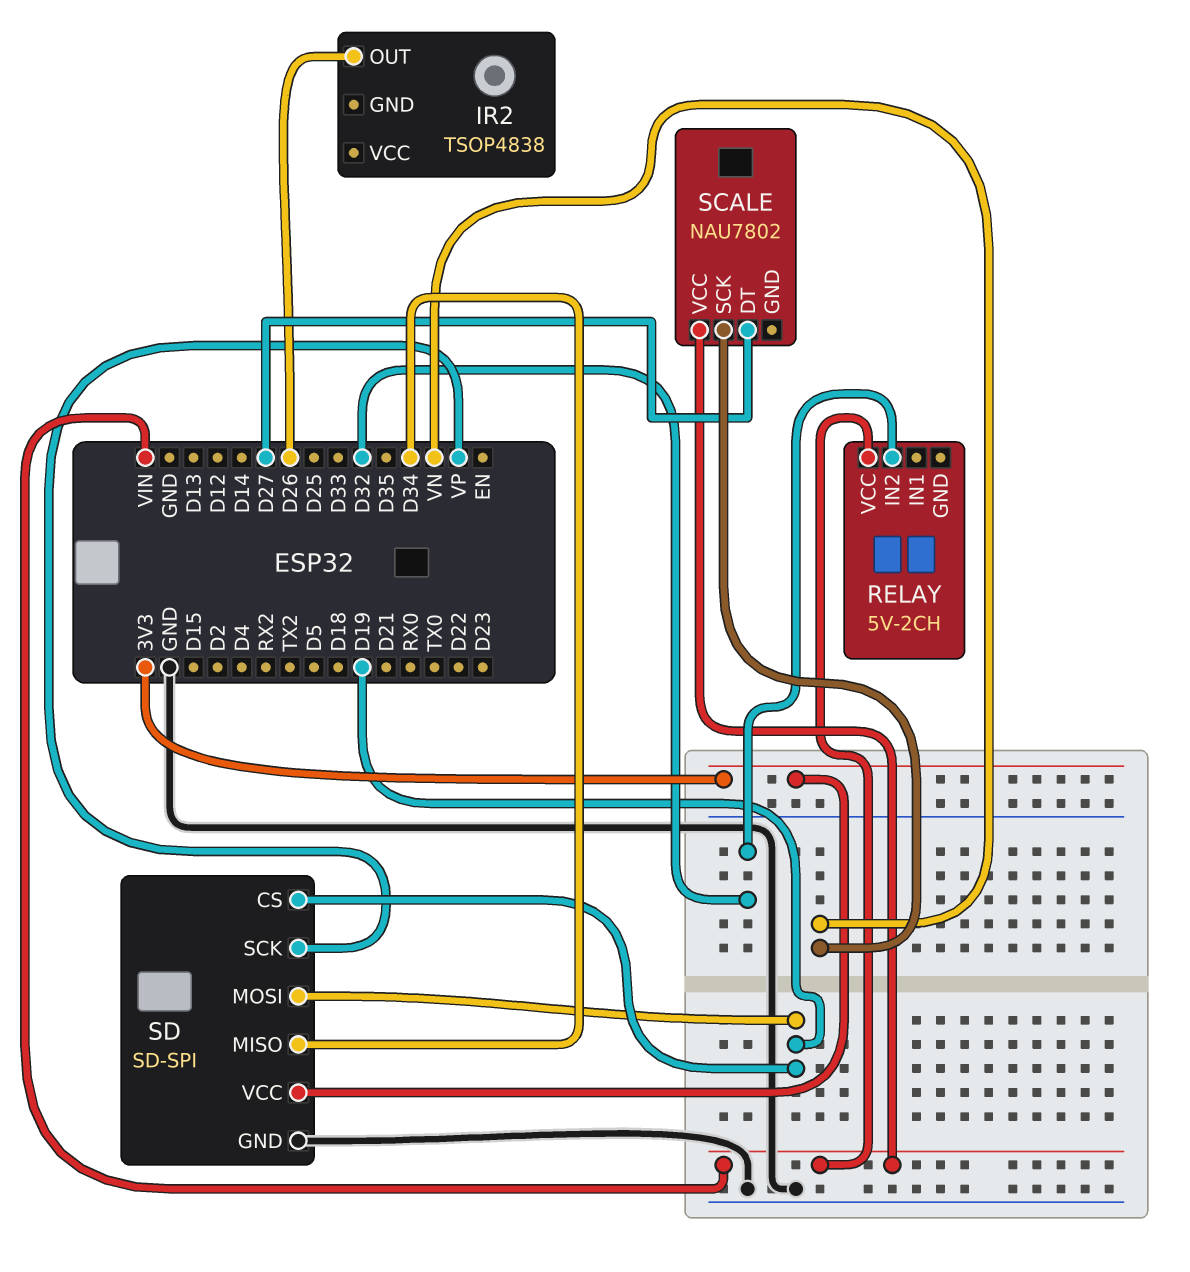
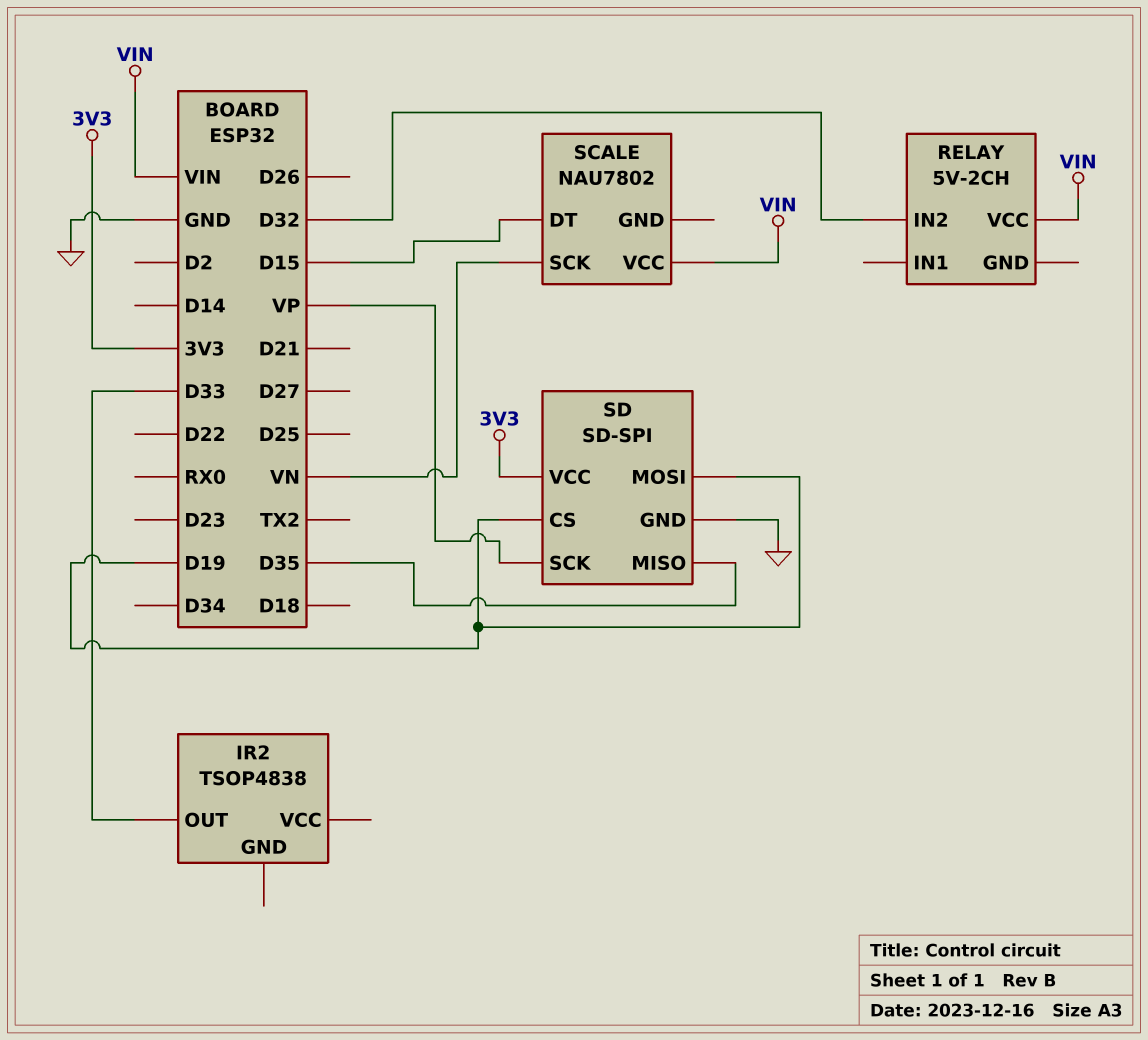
IR2 pin OUT: D26 -> D33
SCALE pin DT: D27 -> D15
SD pin MISO: D34 -> D35

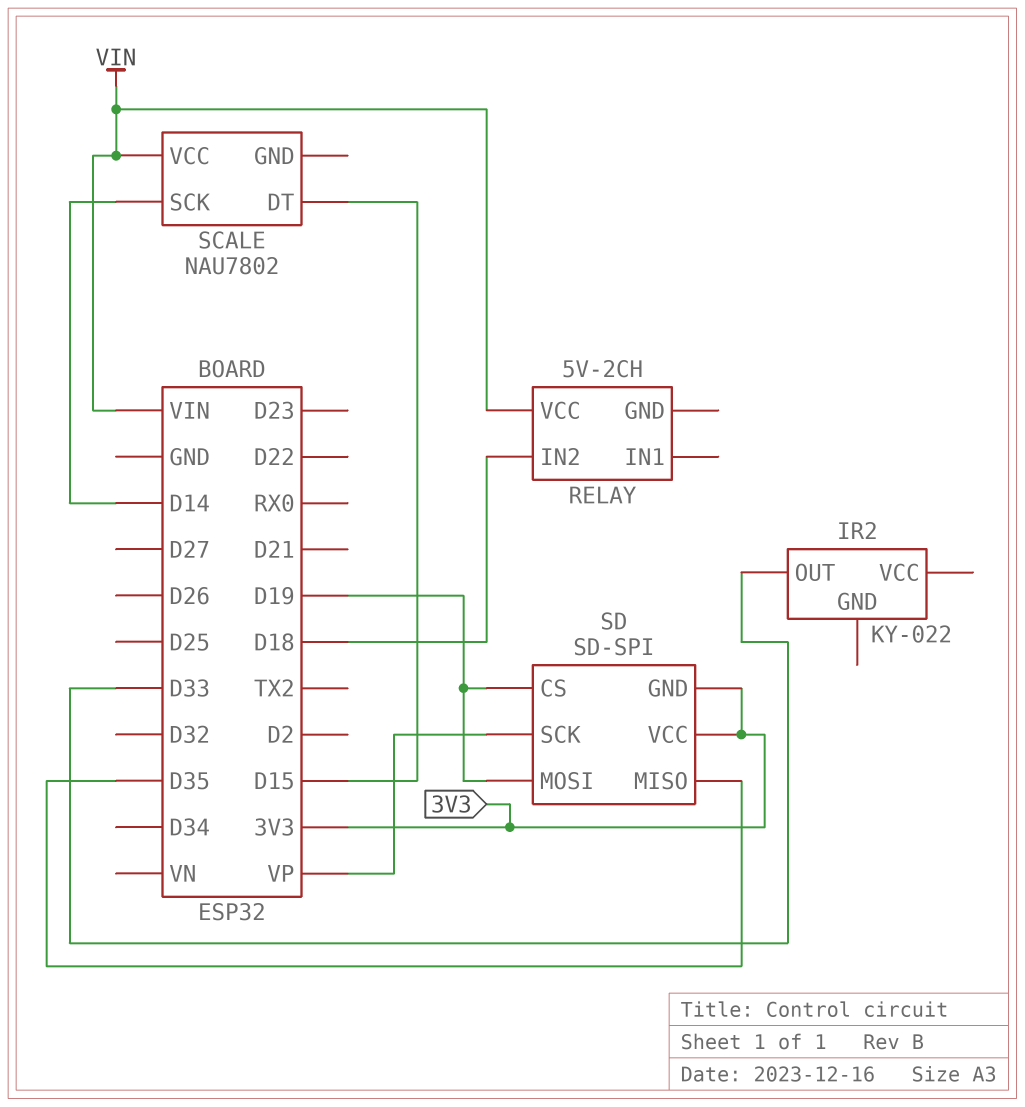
IR2: TSOP4838 -> KY-022
RELAY pin IN2: D32 -> D18
SCALE pin SCK: VN -> D14
SD pin GND: GND -> 3V3

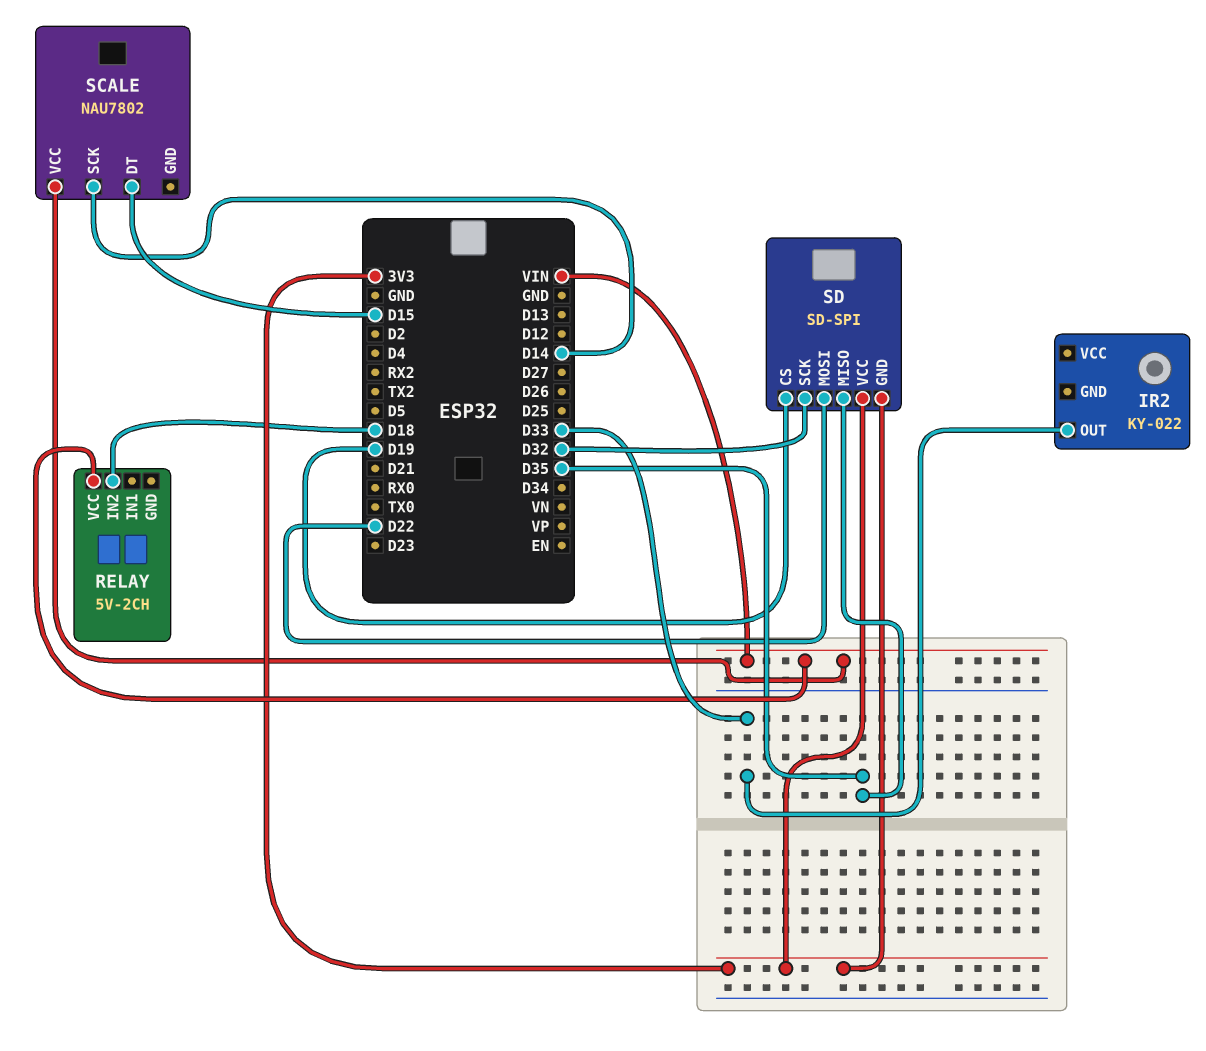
SD pin MOSI: D19 -> D22
SD pin SCK: VP -> D32

